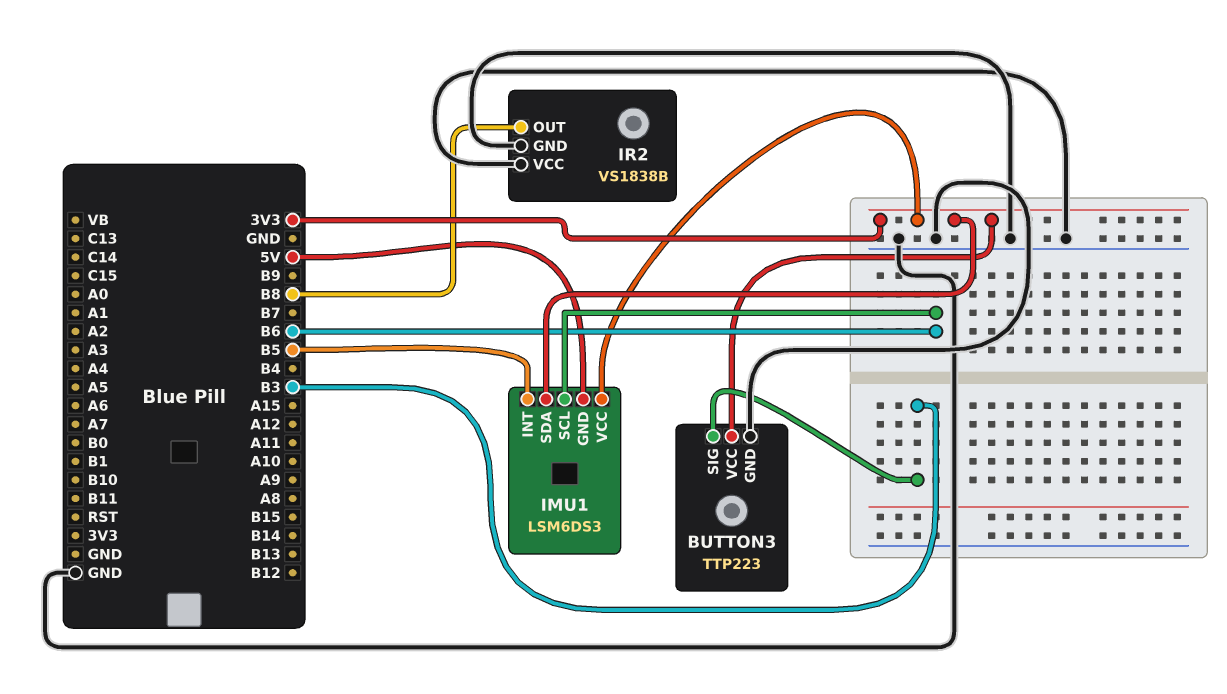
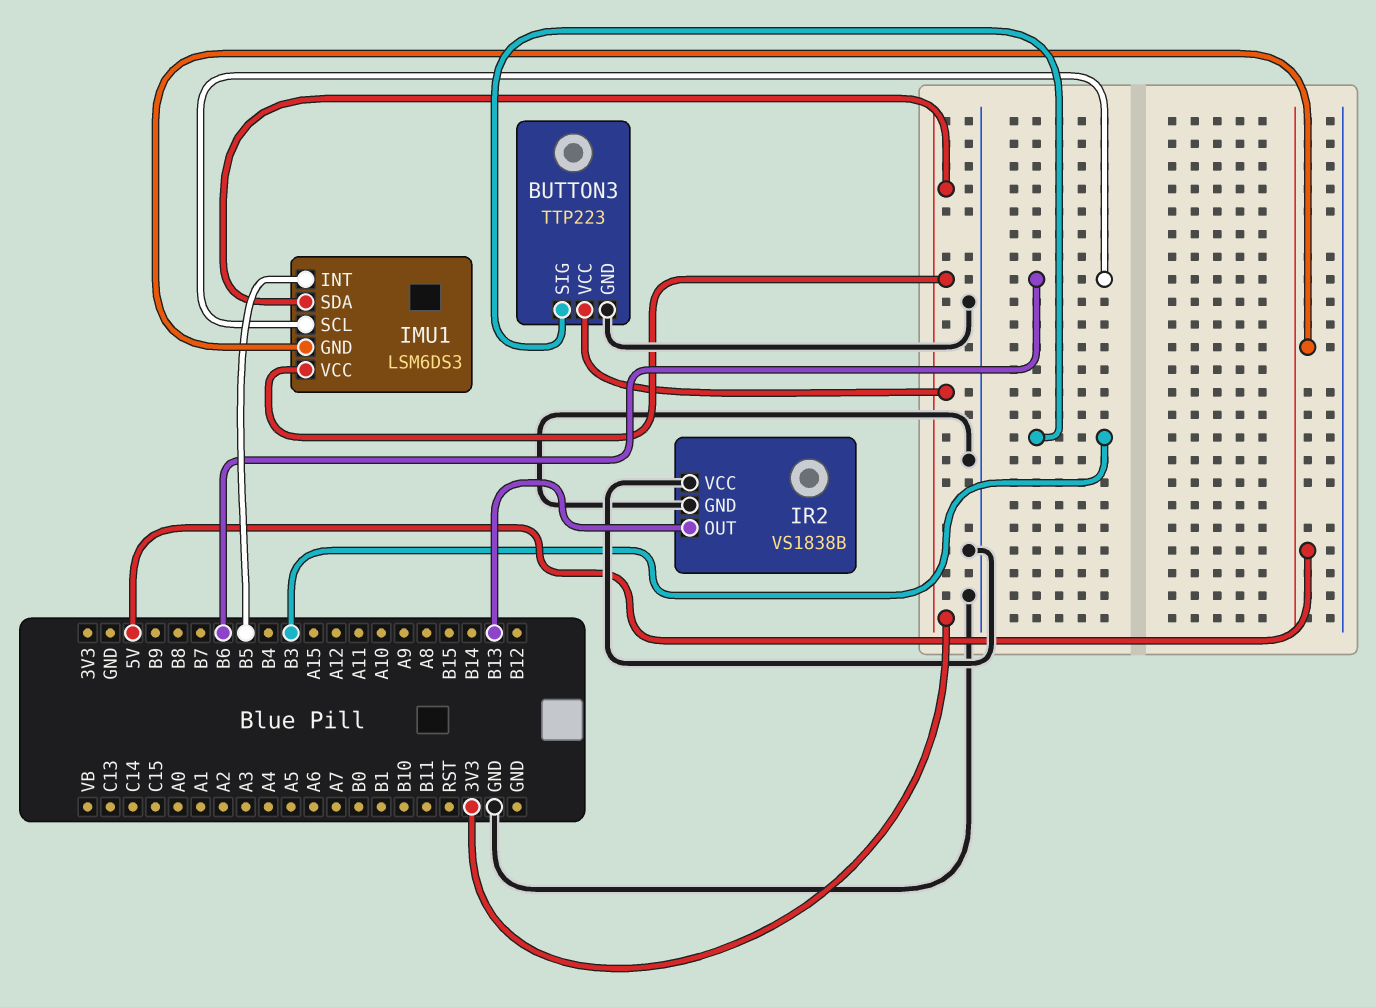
IR2 pin OUT: B8 -> B13

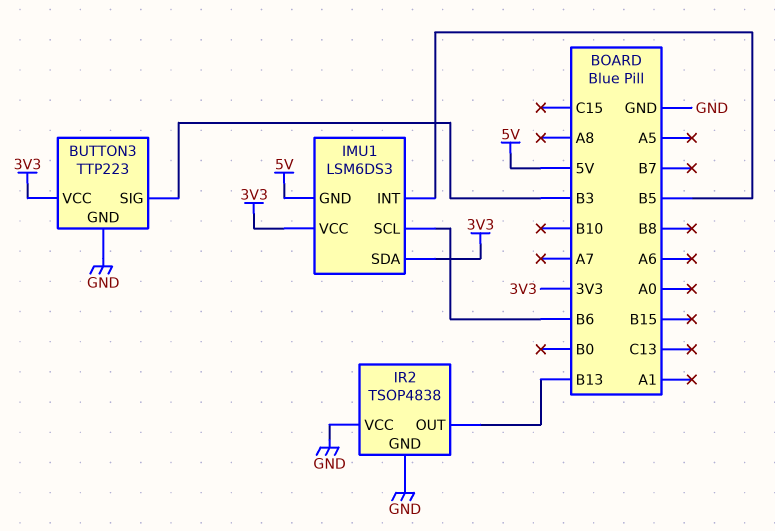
IR2: VS1838B -> TSOP4838

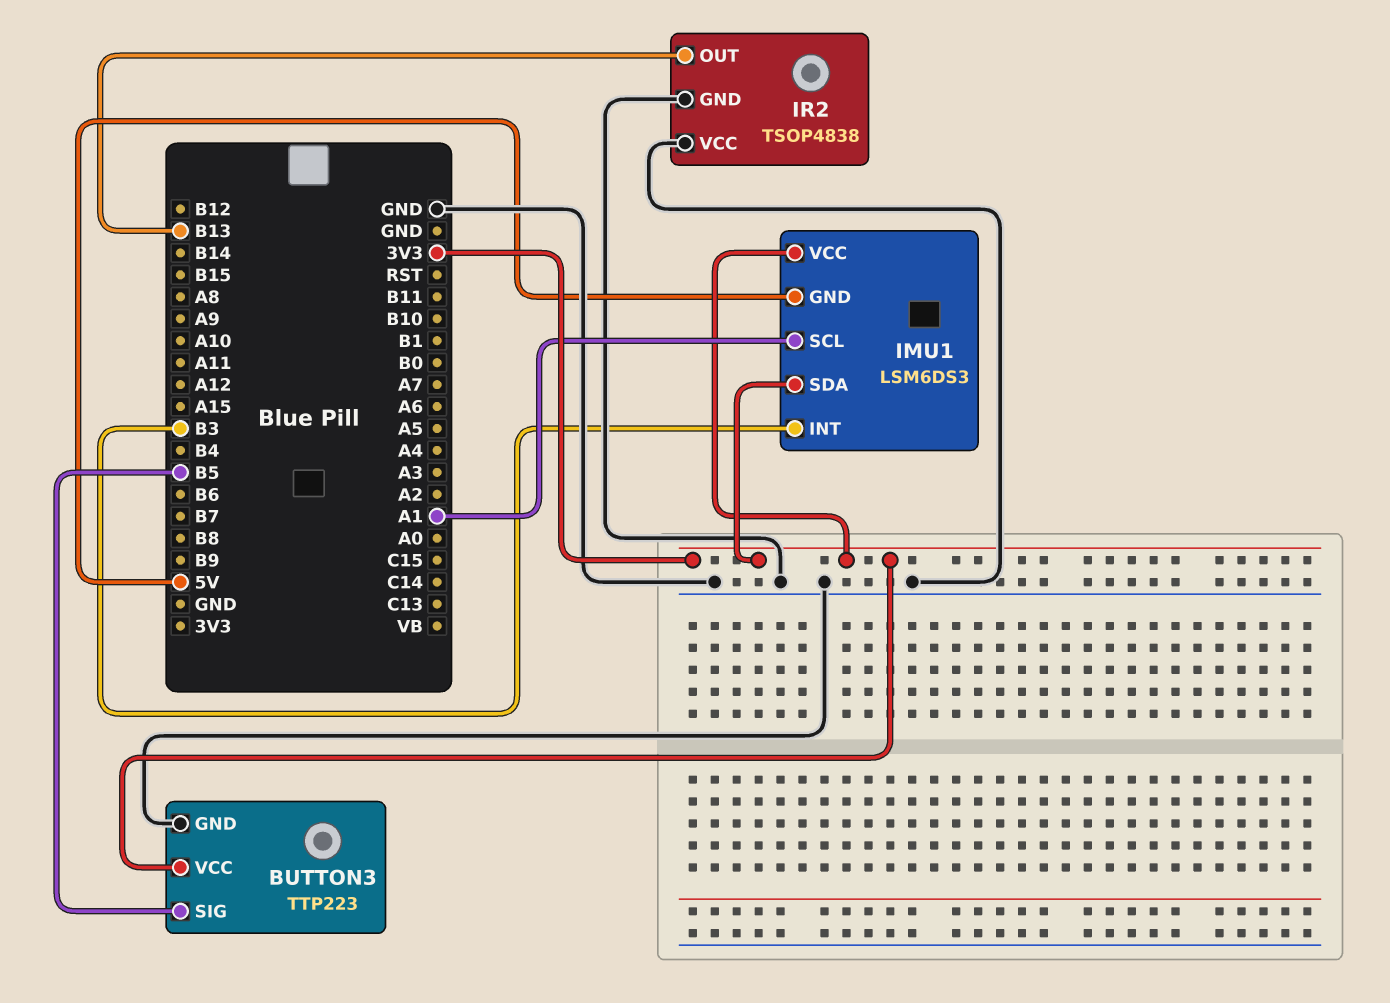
BUTTON3 pin SIG: B3 -> B5
IMU1 pin INT: B5 -> B3
IMU1 pin SCL: B6 -> A1

